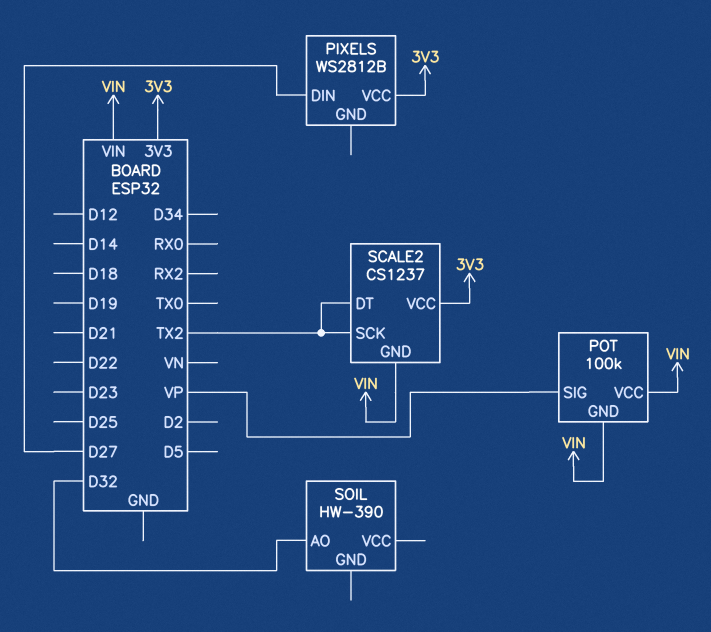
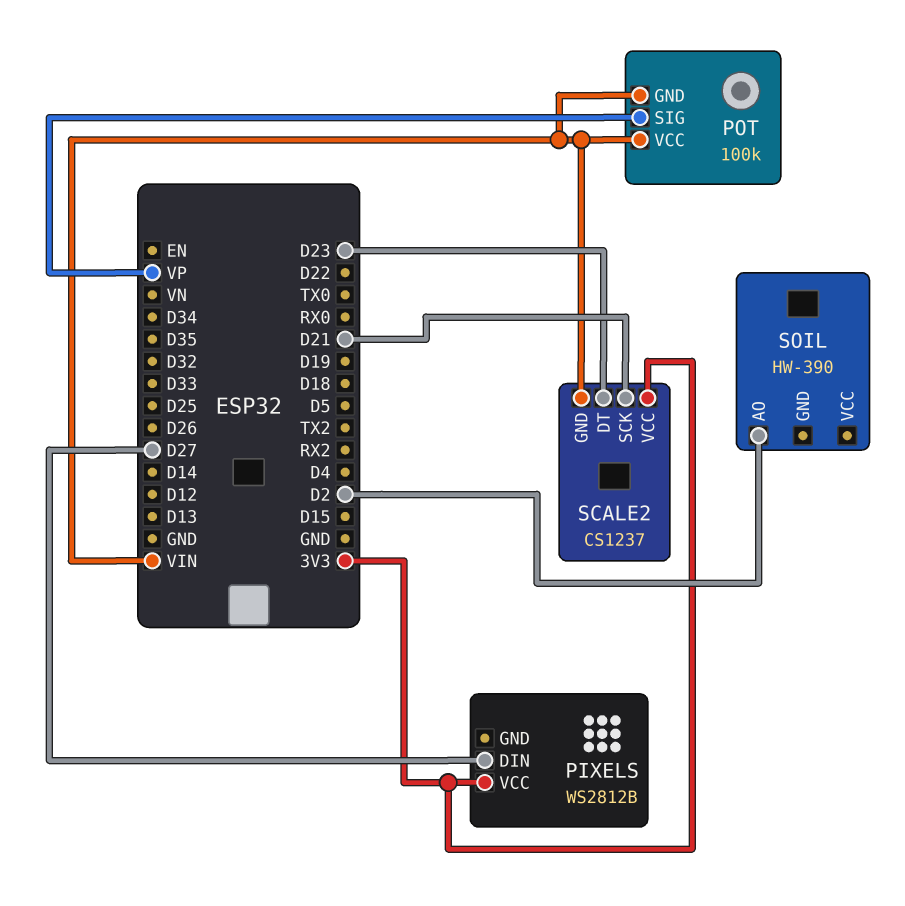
SCALE2 pin DT: TX2 -> D23
SCALE2 pin SCK: TX2 -> D21
SOIL pin AO: D32 -> D2

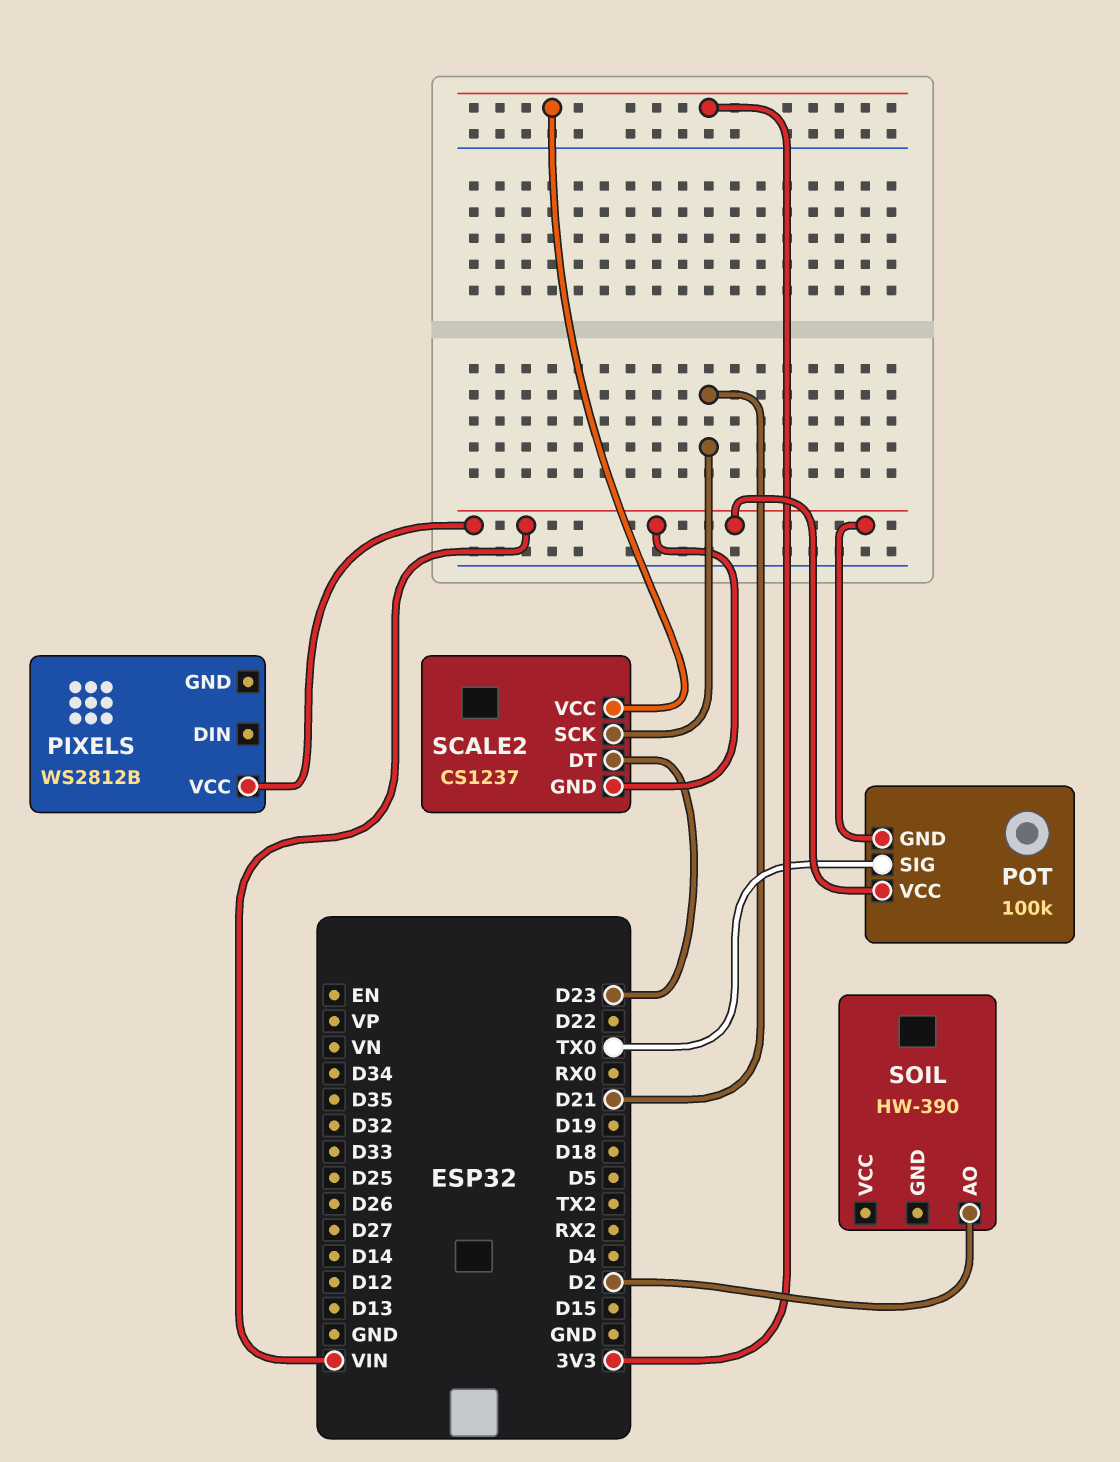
PIXELS pin DIN: D27 -> none
PIXELS pin VCC: 3V3 -> VIN
POT pin SIG: VP -> TX0

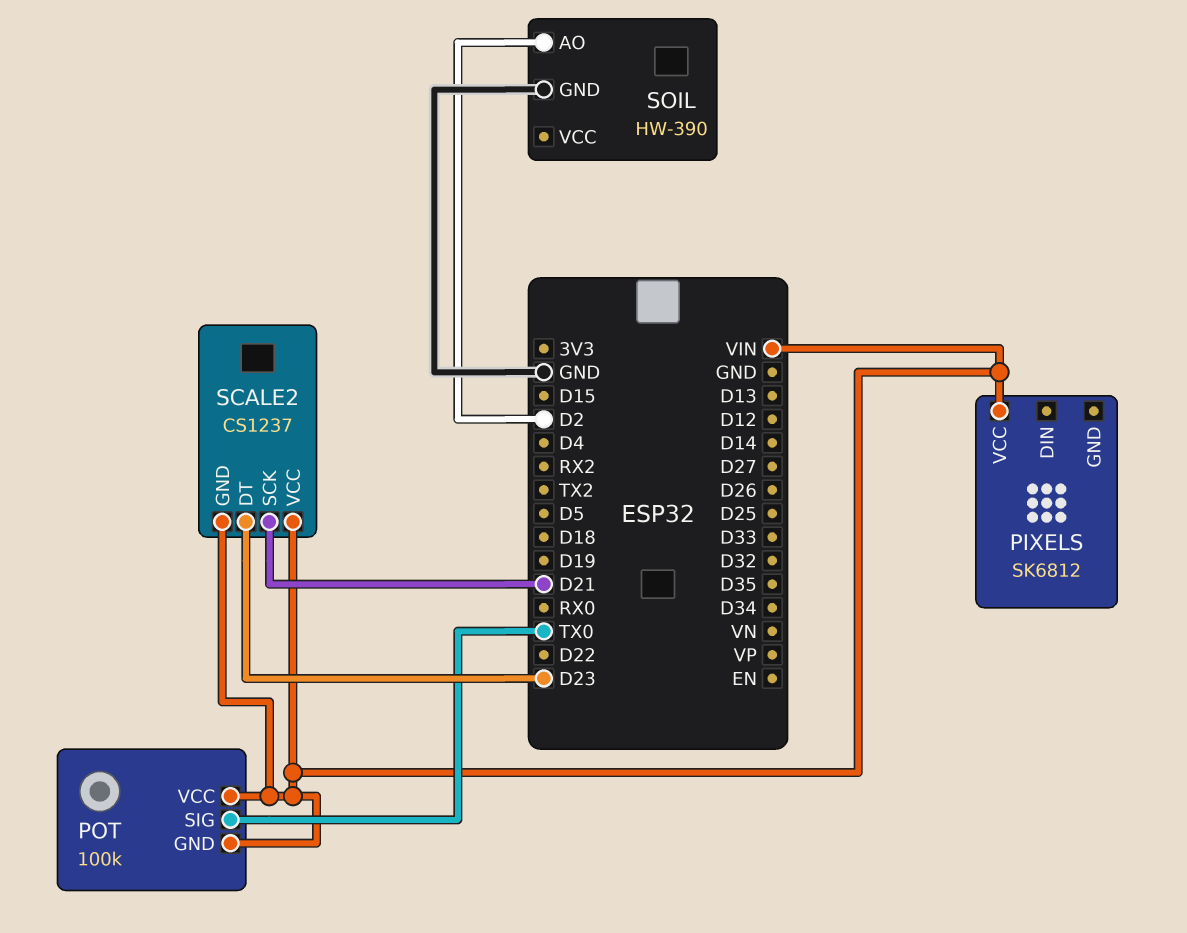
PIXELS: WS2812B -> SK6812
SCALE2 pin VCC: 3V3 -> VIN
SOIL pin GND: none -> GND

